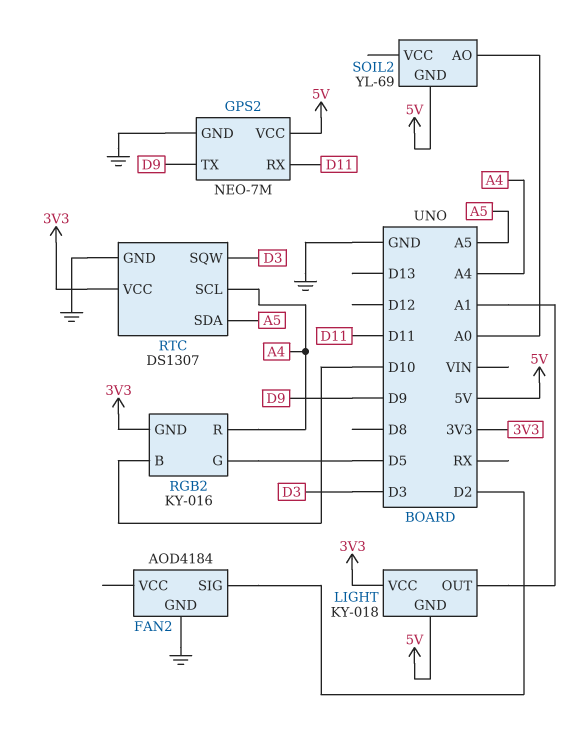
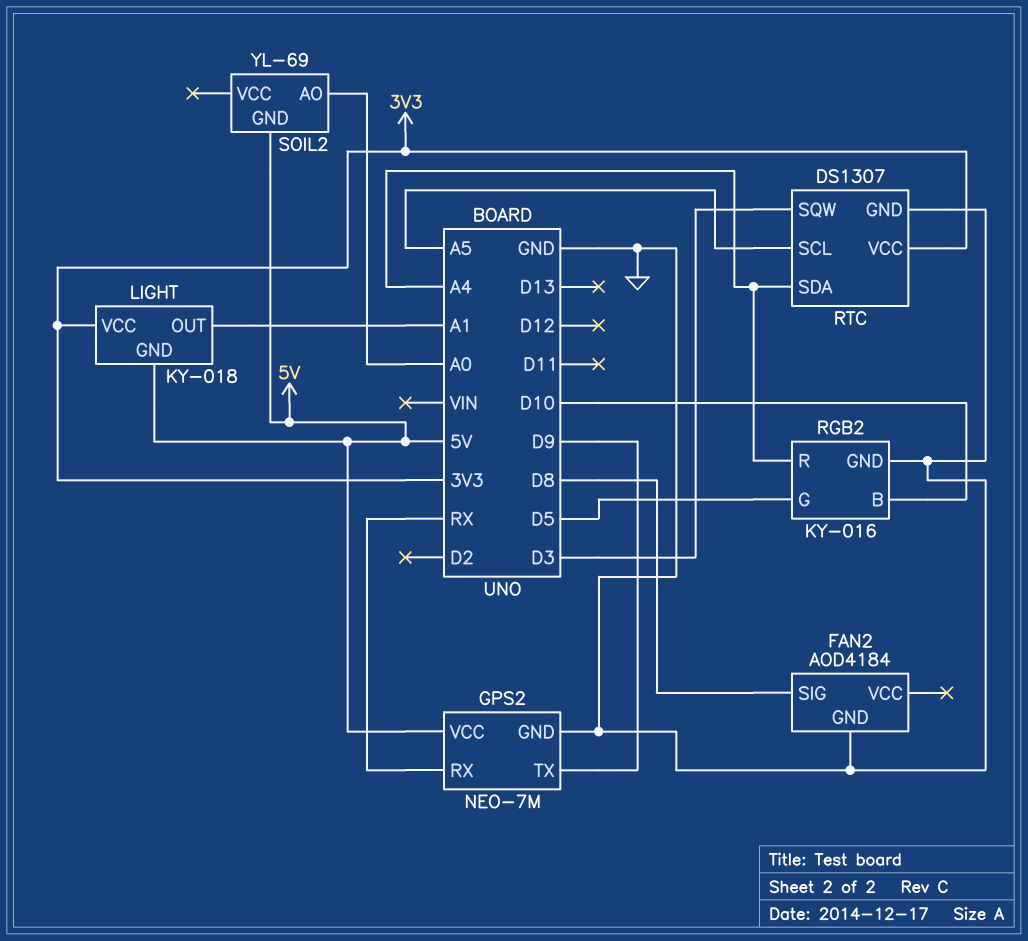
FAN2 pin SIG: D2 -> D8
GPS2 pin RX: D11 -> RX
RGB2 pin GND: 3V3 -> GND
RTC pin SCL: A4 -> A5
RTC pin SDA: A5 -> A4

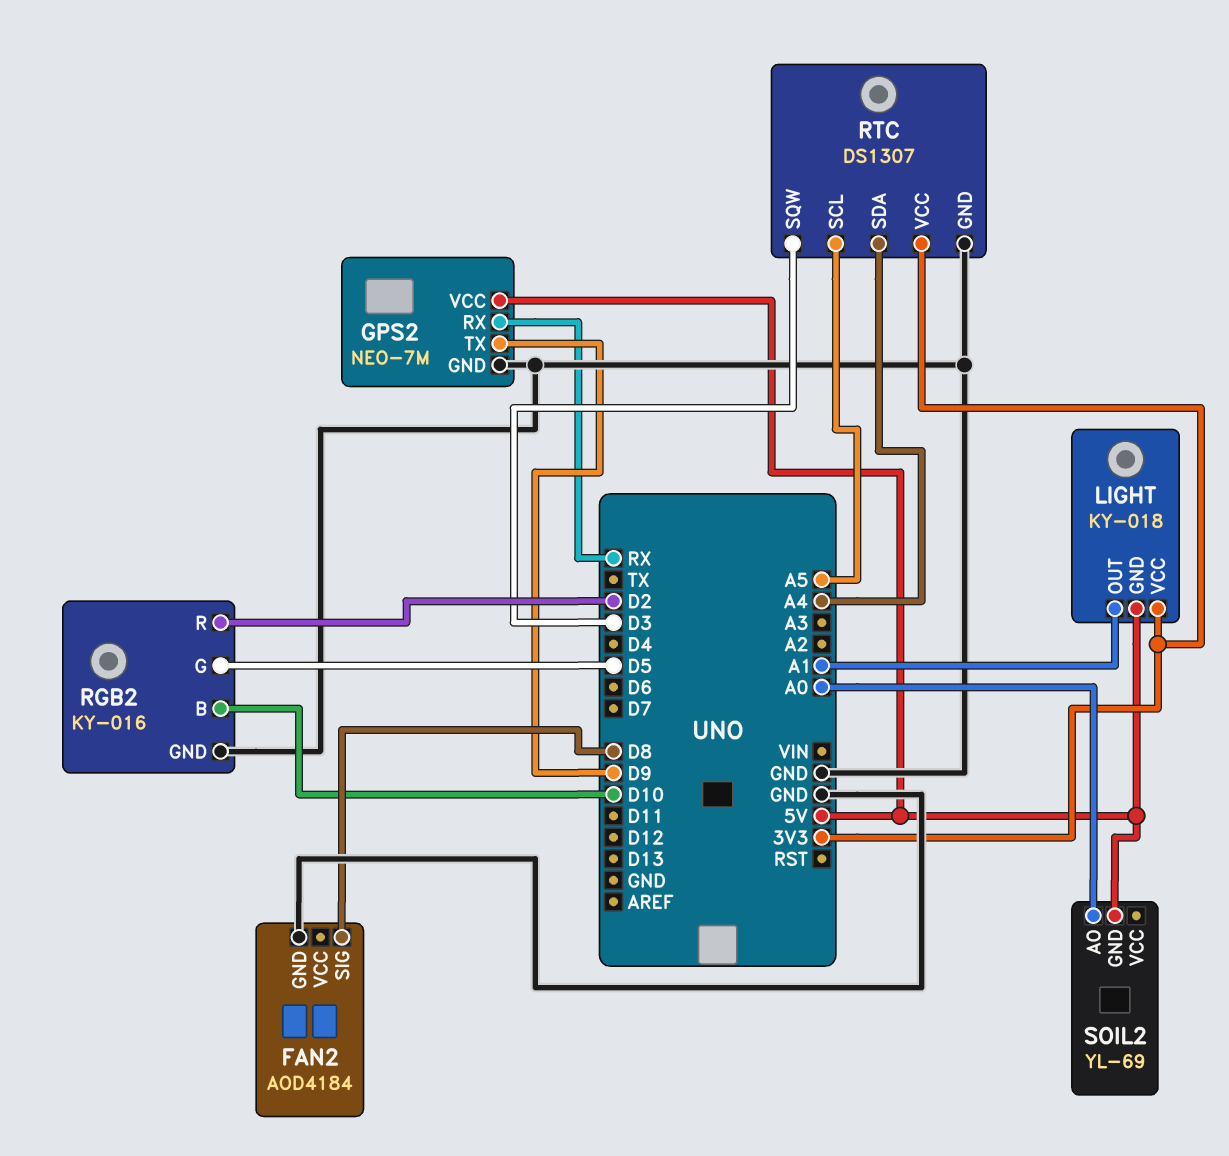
RGB2 pin R: A4 -> D2

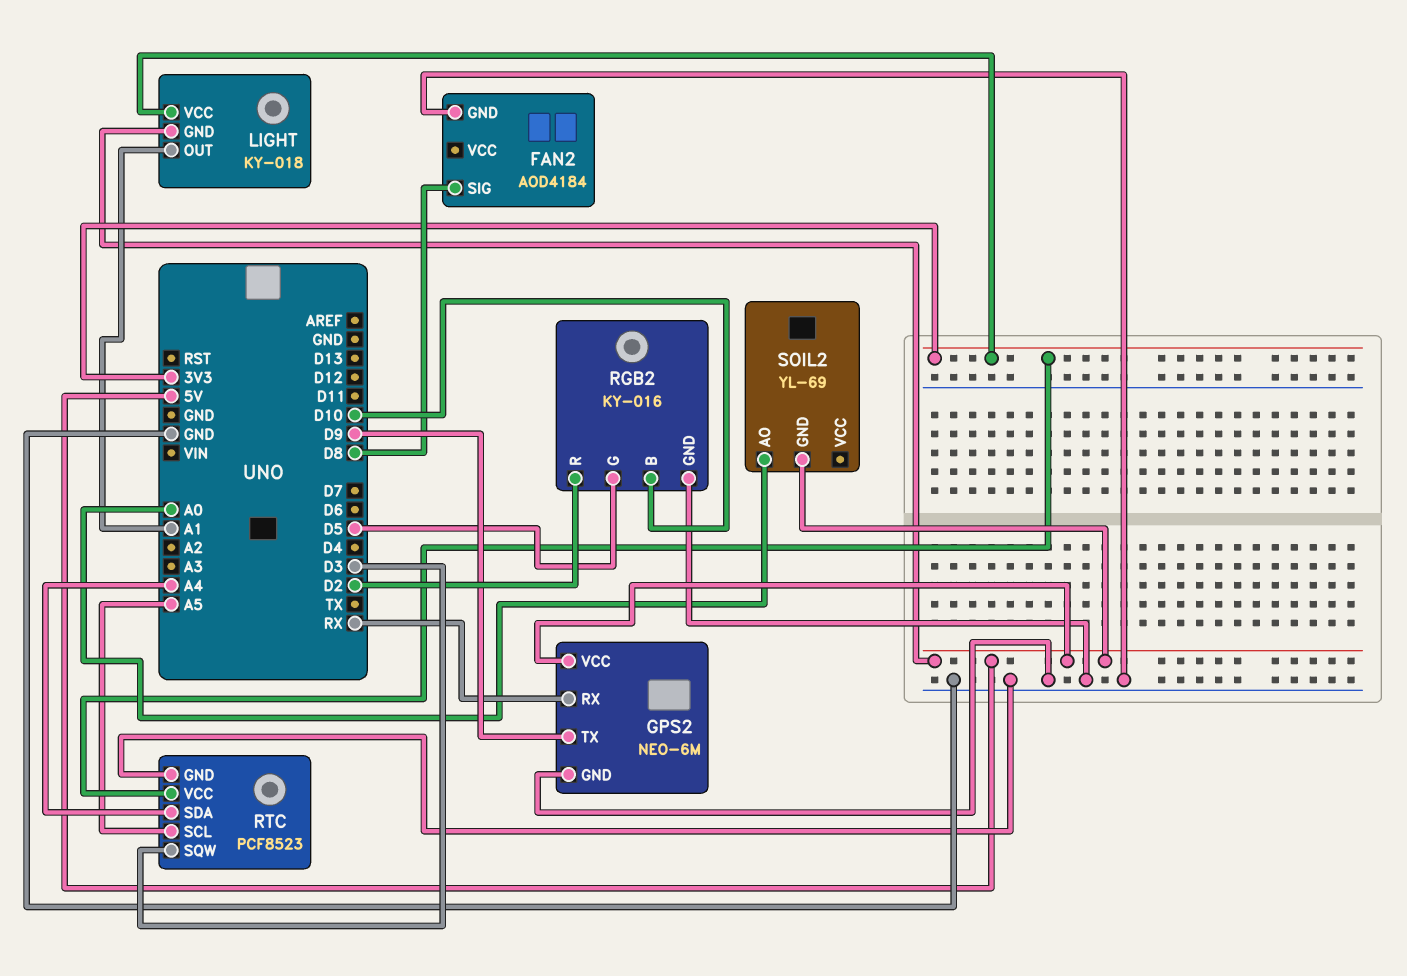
GPS2: NEO-7M -> NEO-6M
RTC: DS1307 -> PCF8523

